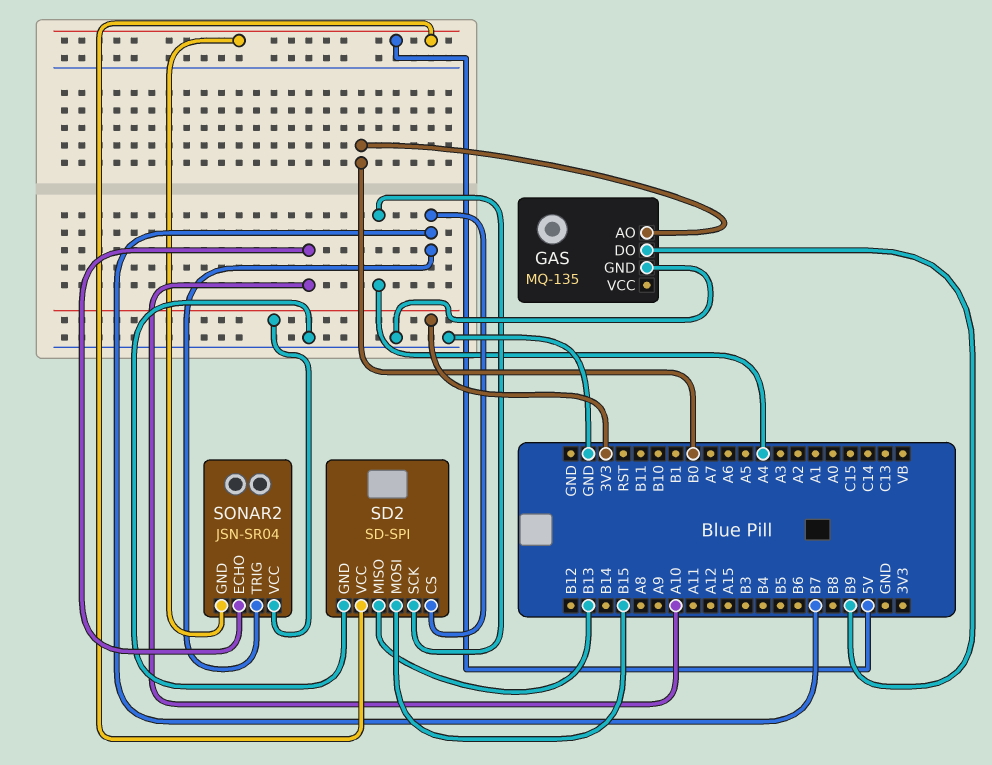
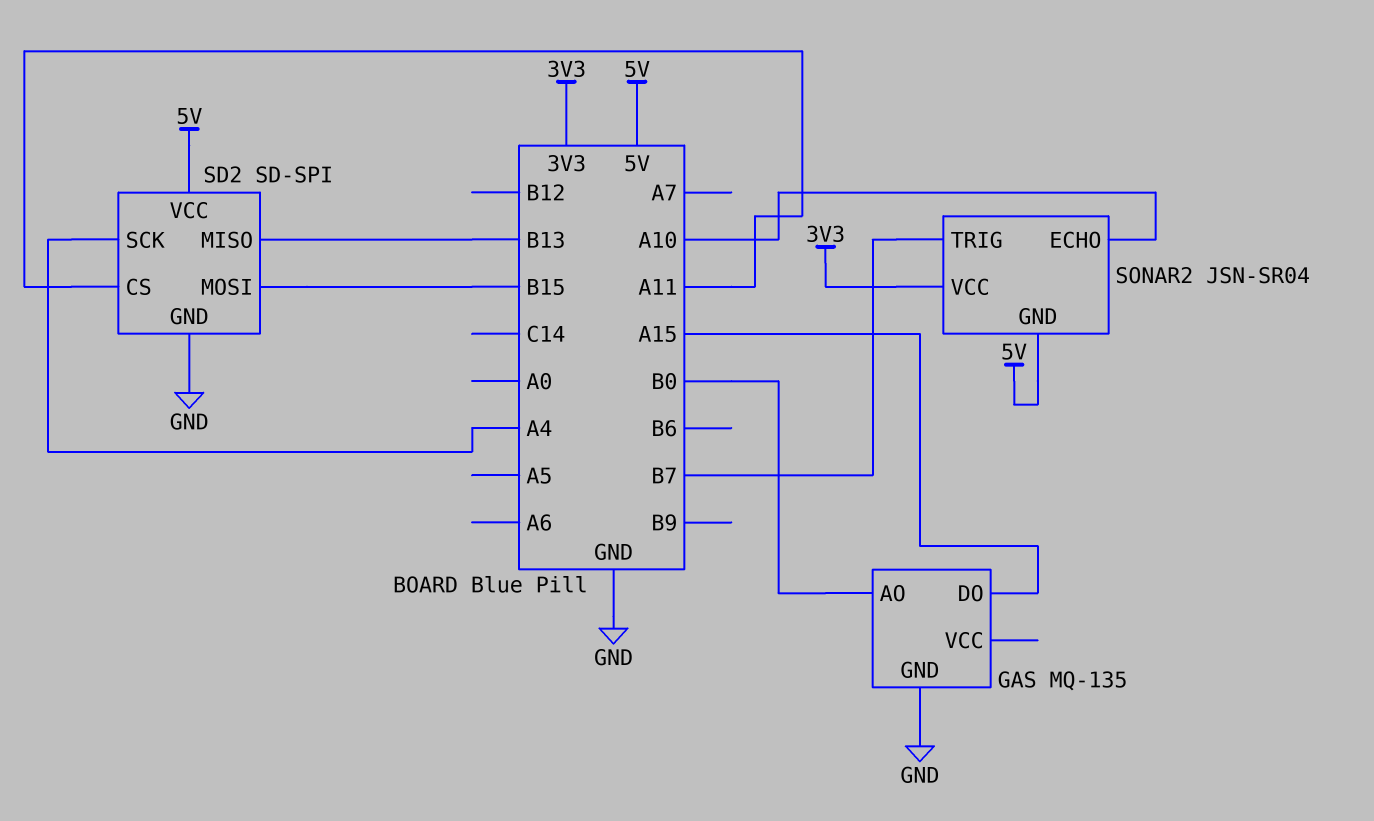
GAS pin DO: B9 -> A15
SD2 pin CS: B7 -> A11

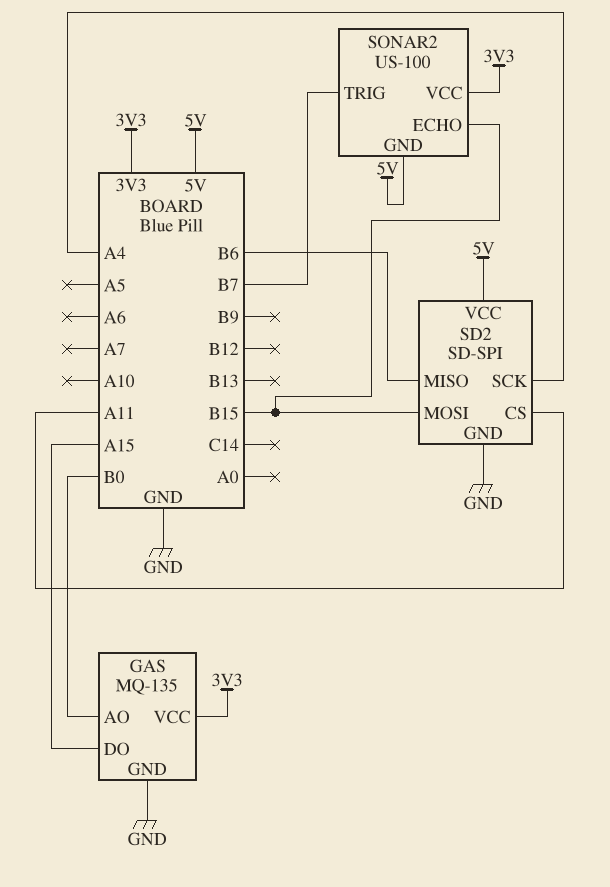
GAS pin VCC: none -> 3V3
SD2 pin MISO: B13 -> B6
SONAR2: JSN-SR04 -> US-100
SONAR2 pin ECHO: A10 -> B15

